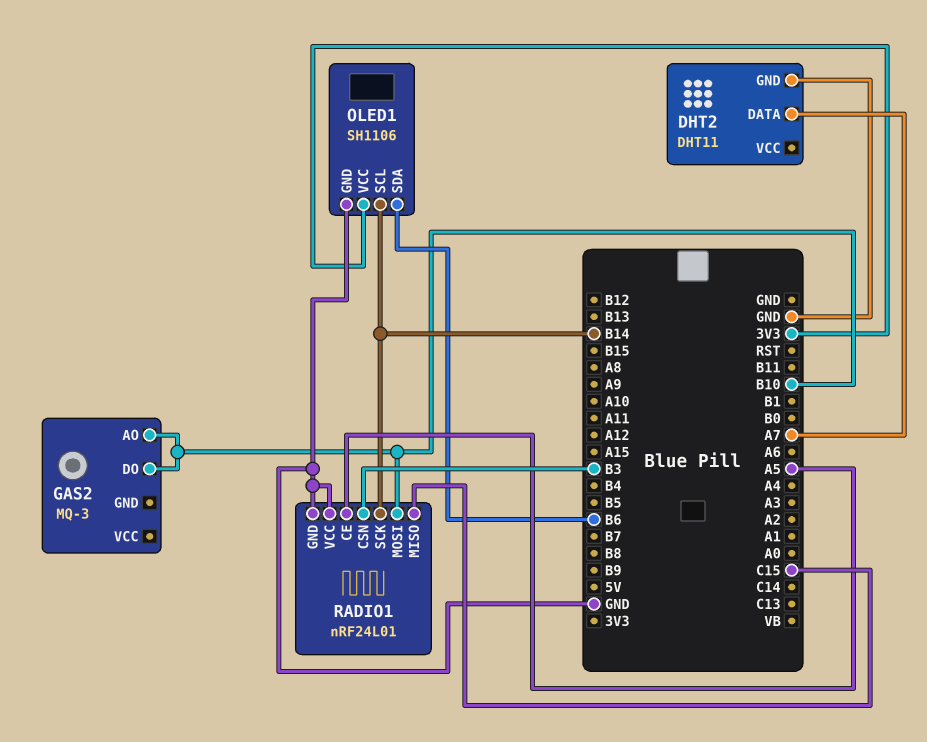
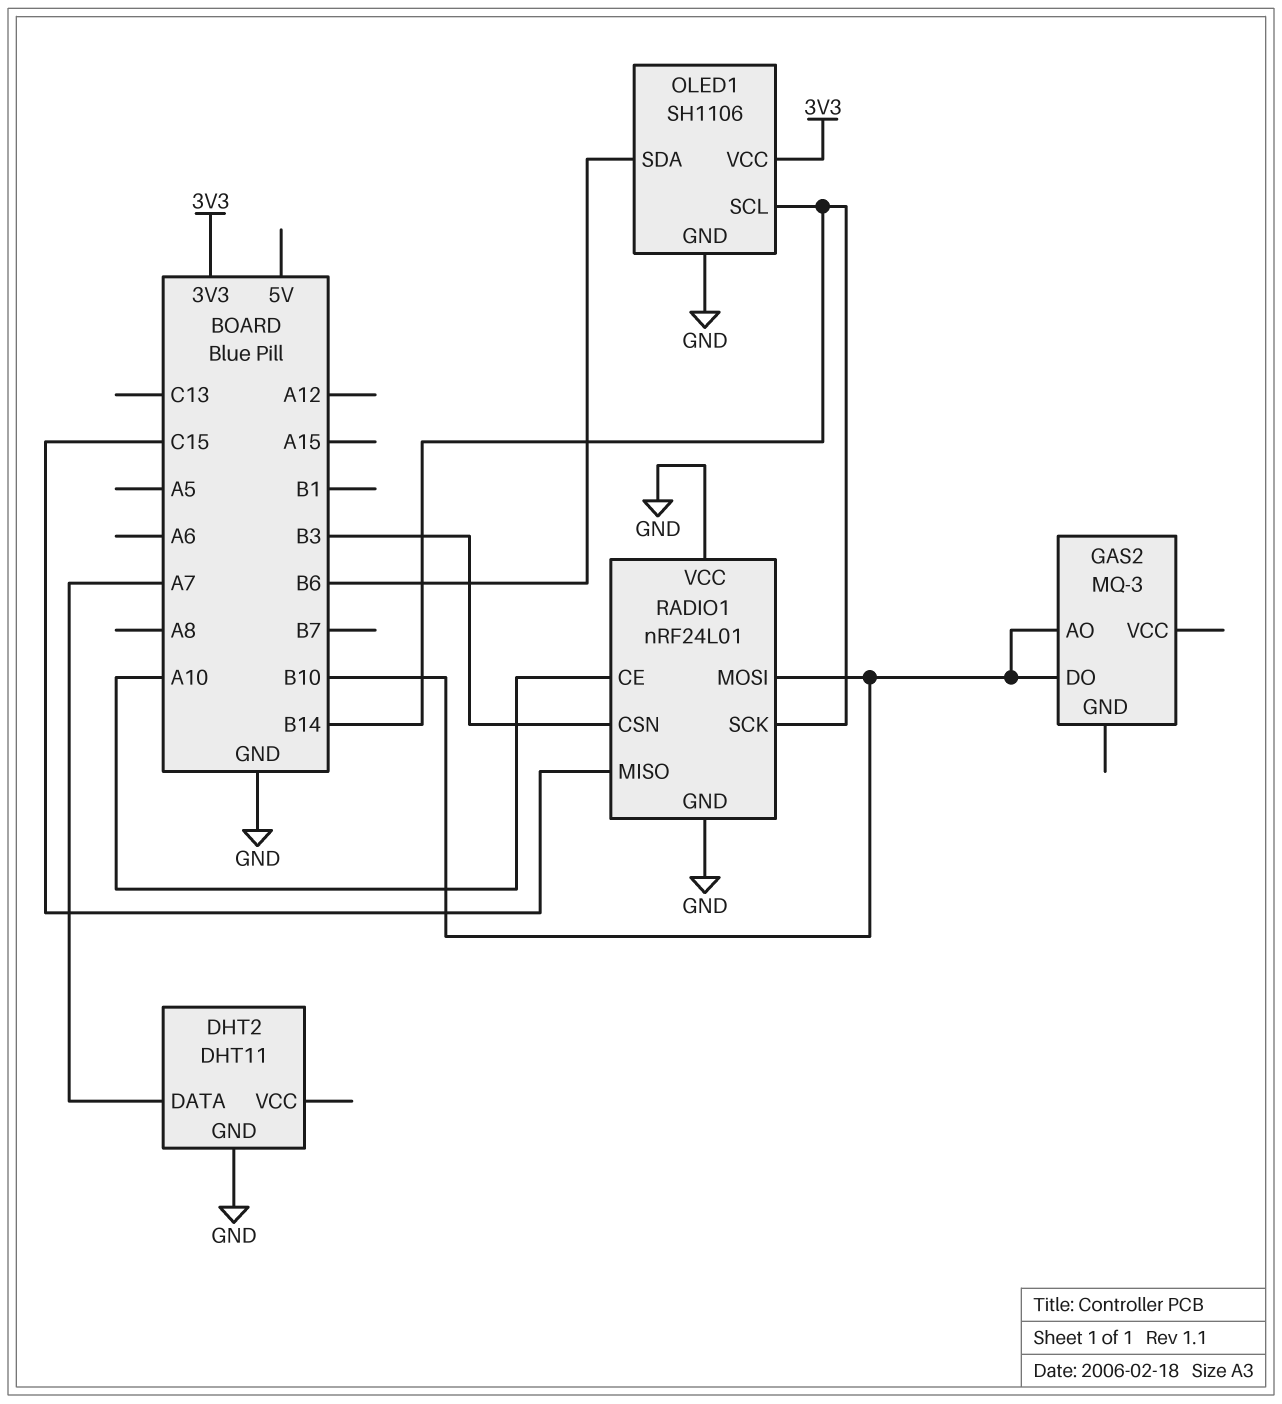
RADIO1 pin CE: A5 -> A10

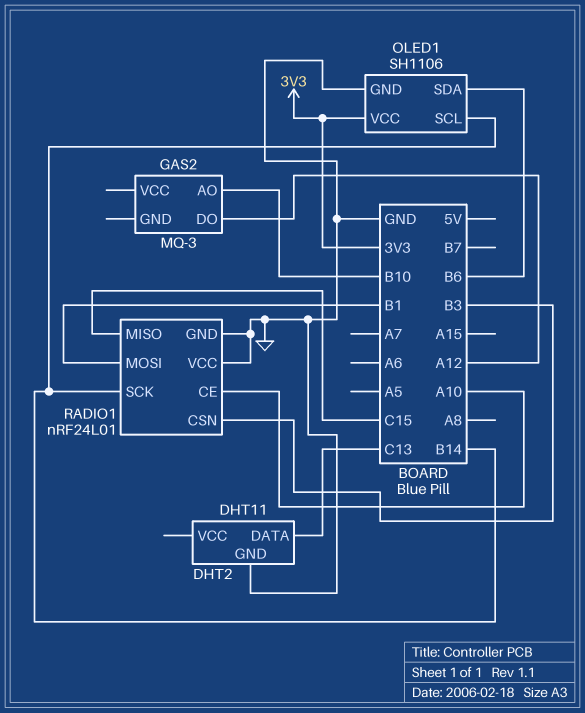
DHT2 pin DATA: A7 -> C13
GAS2 pin DO: B10 -> A12
RADIO1 pin MOSI: B10 -> B1

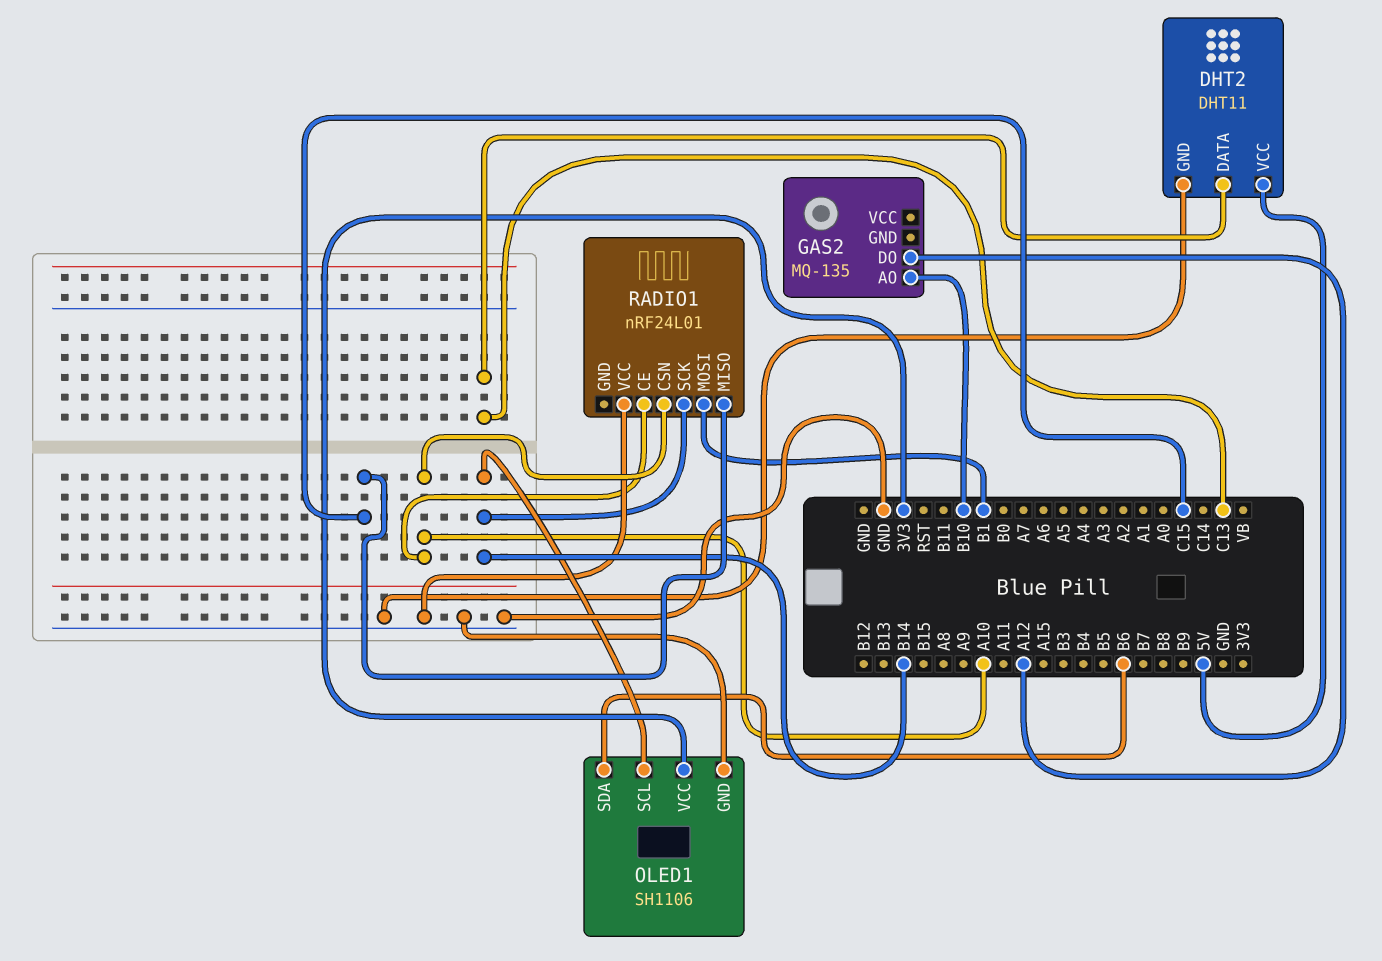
DHT2 pin VCC: none -> 5V
GAS2: MQ-3 -> MQ-135
RADIO1 pin CSN: B3 -> A10
RADIO1 pin GND: GND -> none

